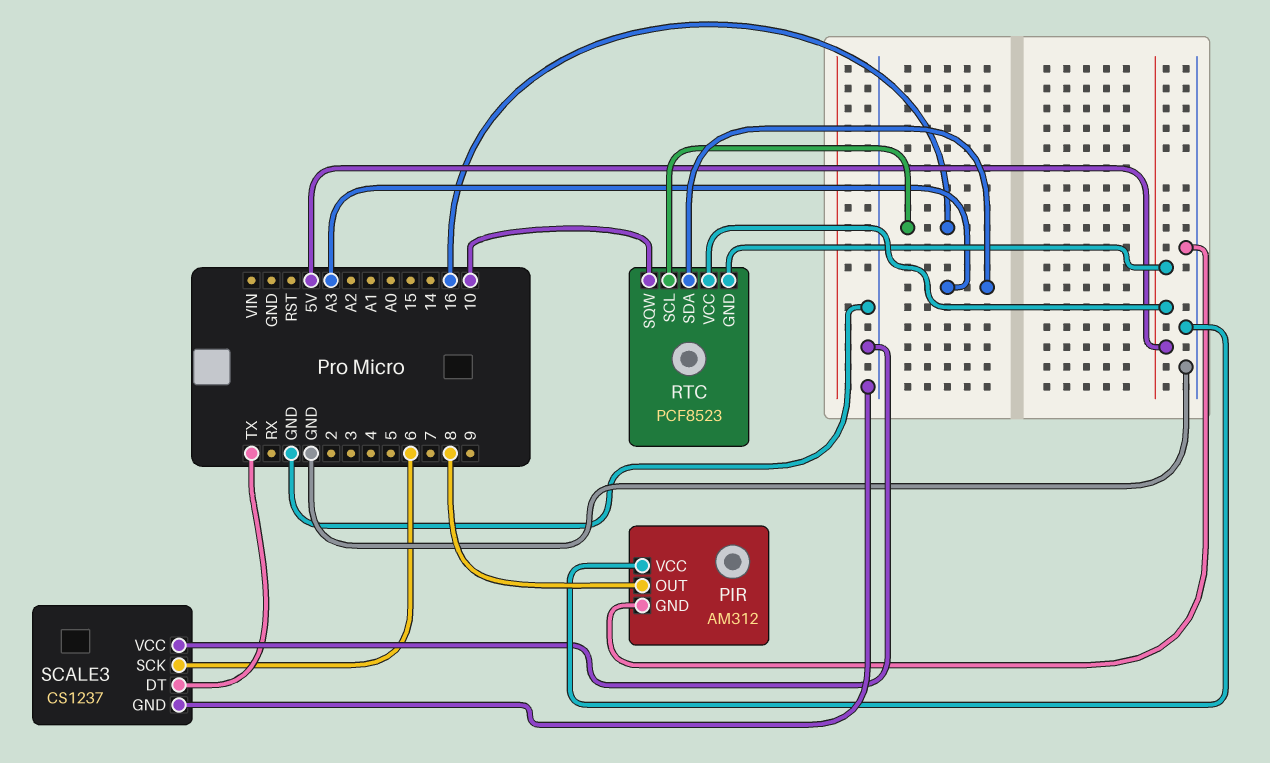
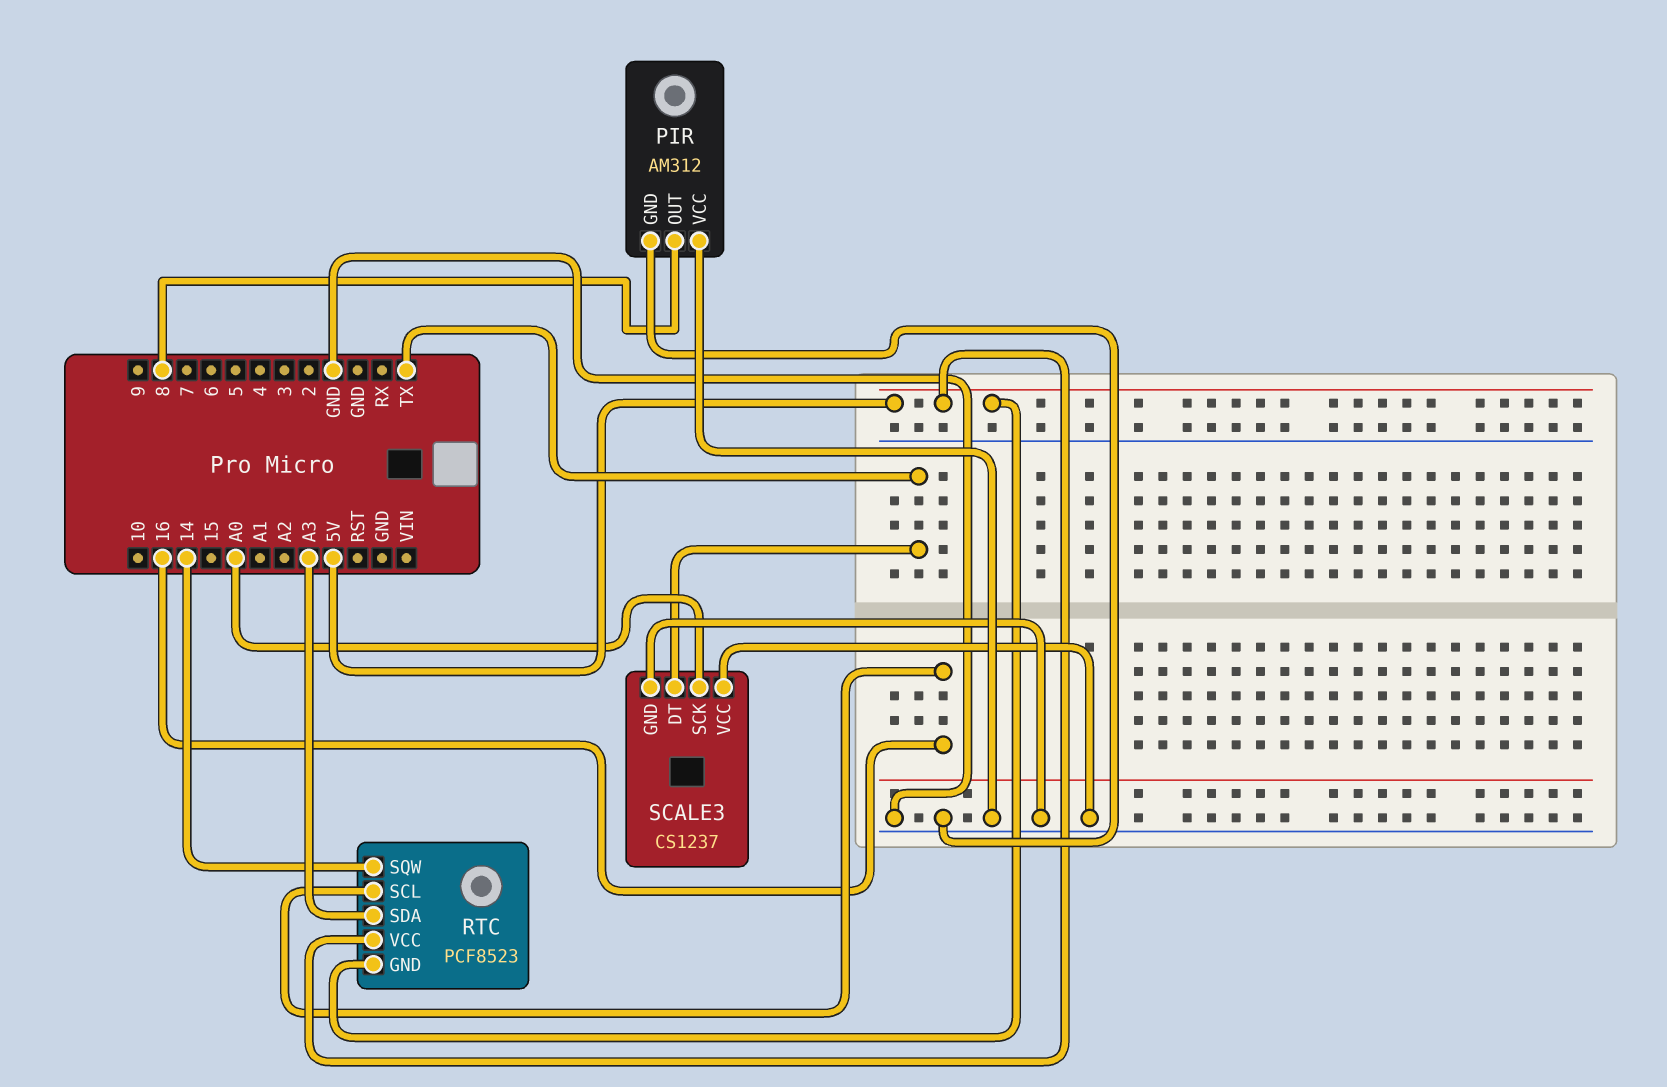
RTC pin SQW: 10 -> 14
SCALE3 pin SCK: 6 -> A0

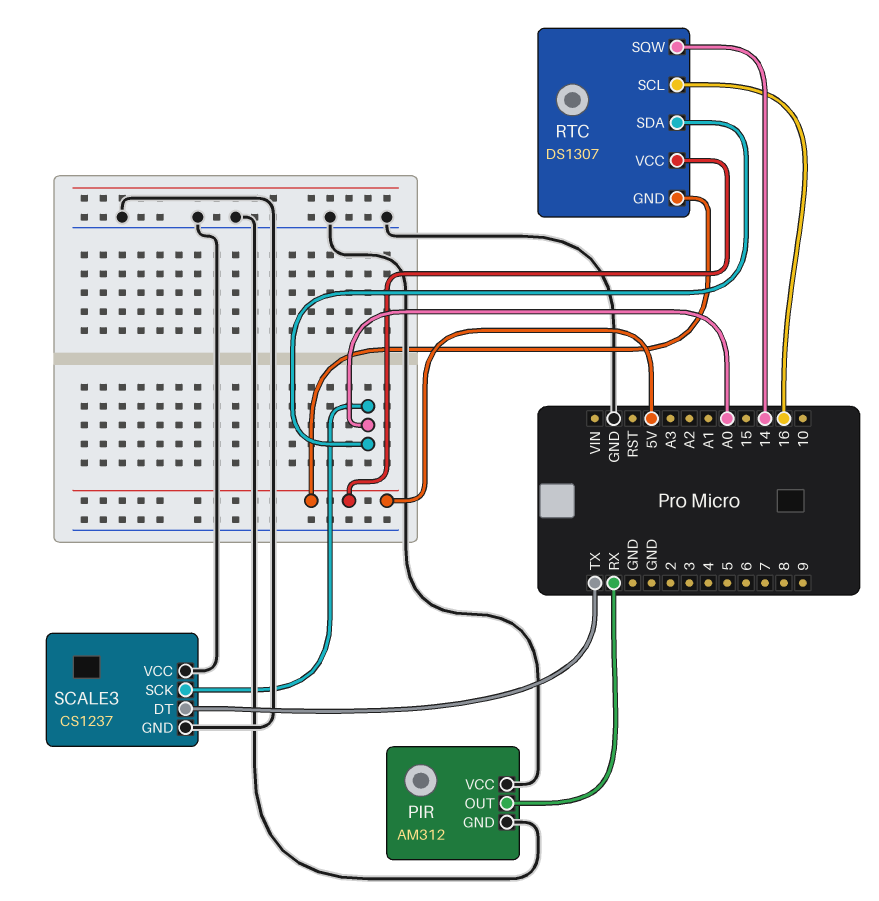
PIR pin OUT: 8 -> RX
RTC: PCF8523 -> DS1307
RTC pin SDA: A3 -> A0

